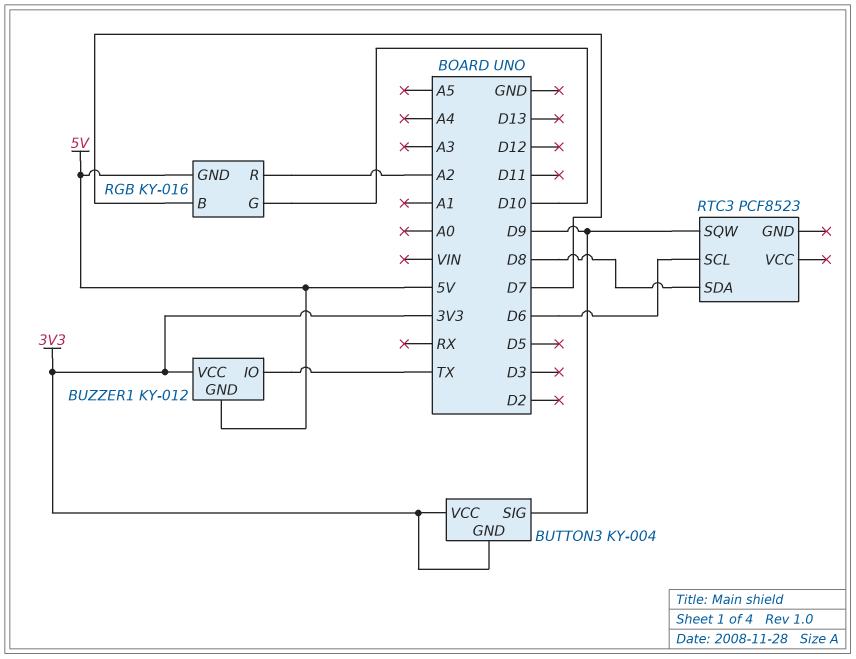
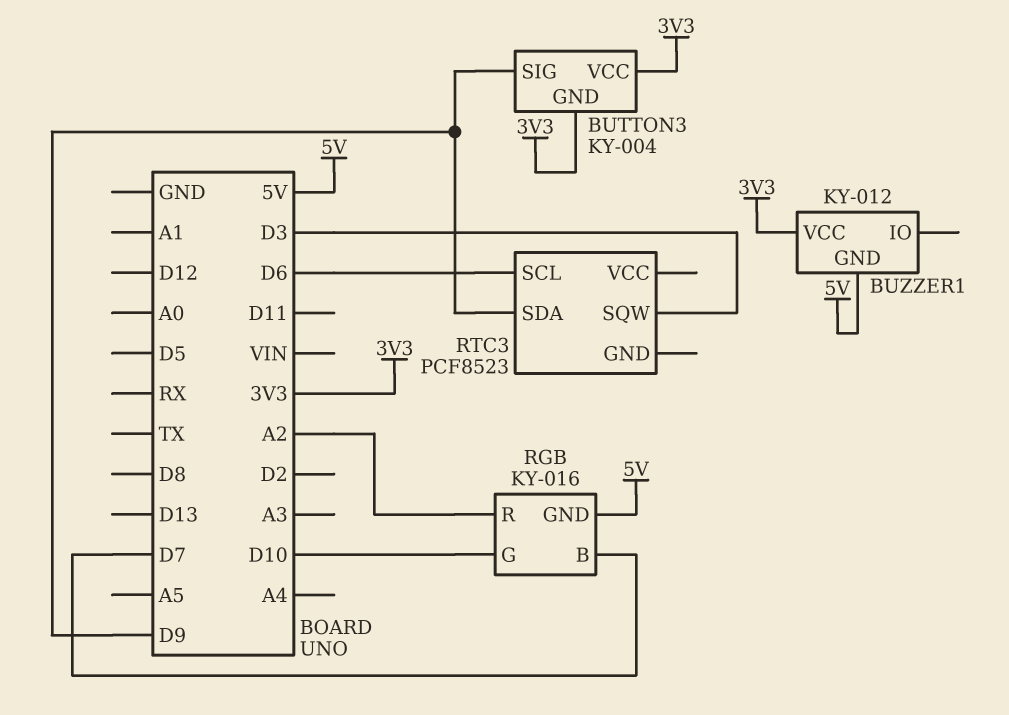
BUZZER1 pin IO: TX -> none
RTC3 pin SDA: D8 -> D9
RTC3 pin SQW: D9 -> D3

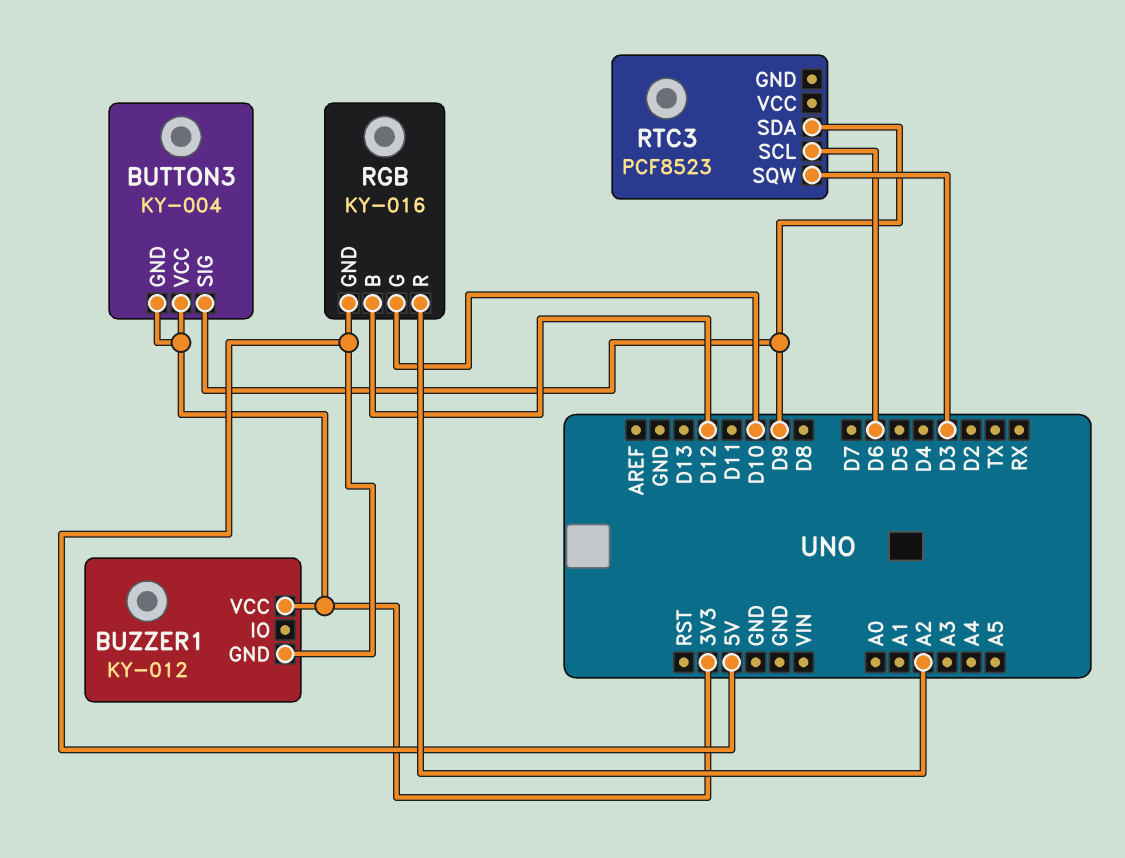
RGB pin B: D7 -> D12

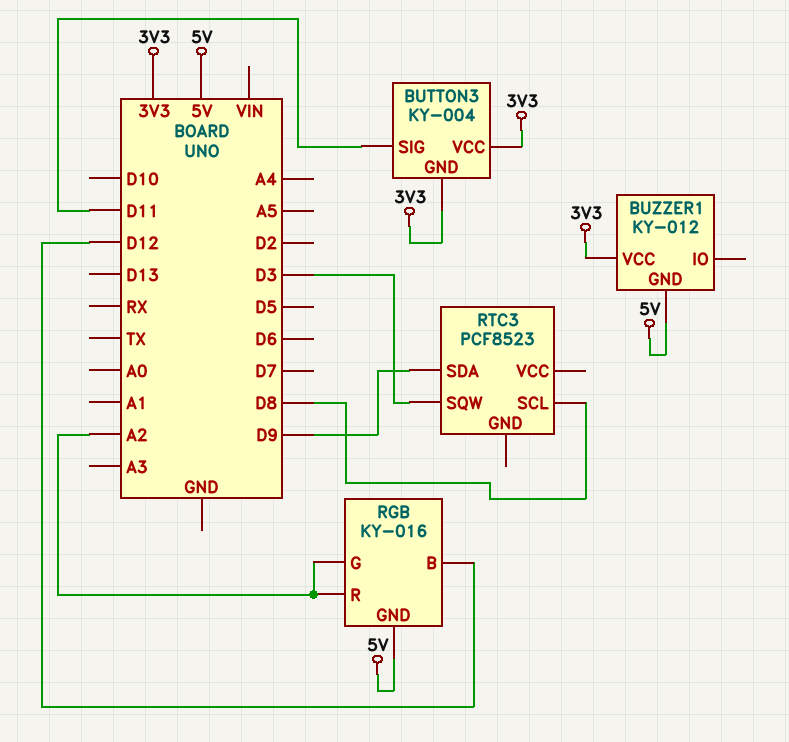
BUTTON3 pin SIG: D9 -> D11
RGB pin G: D10 -> A2
RTC3 pin SCL: D6 -> D8

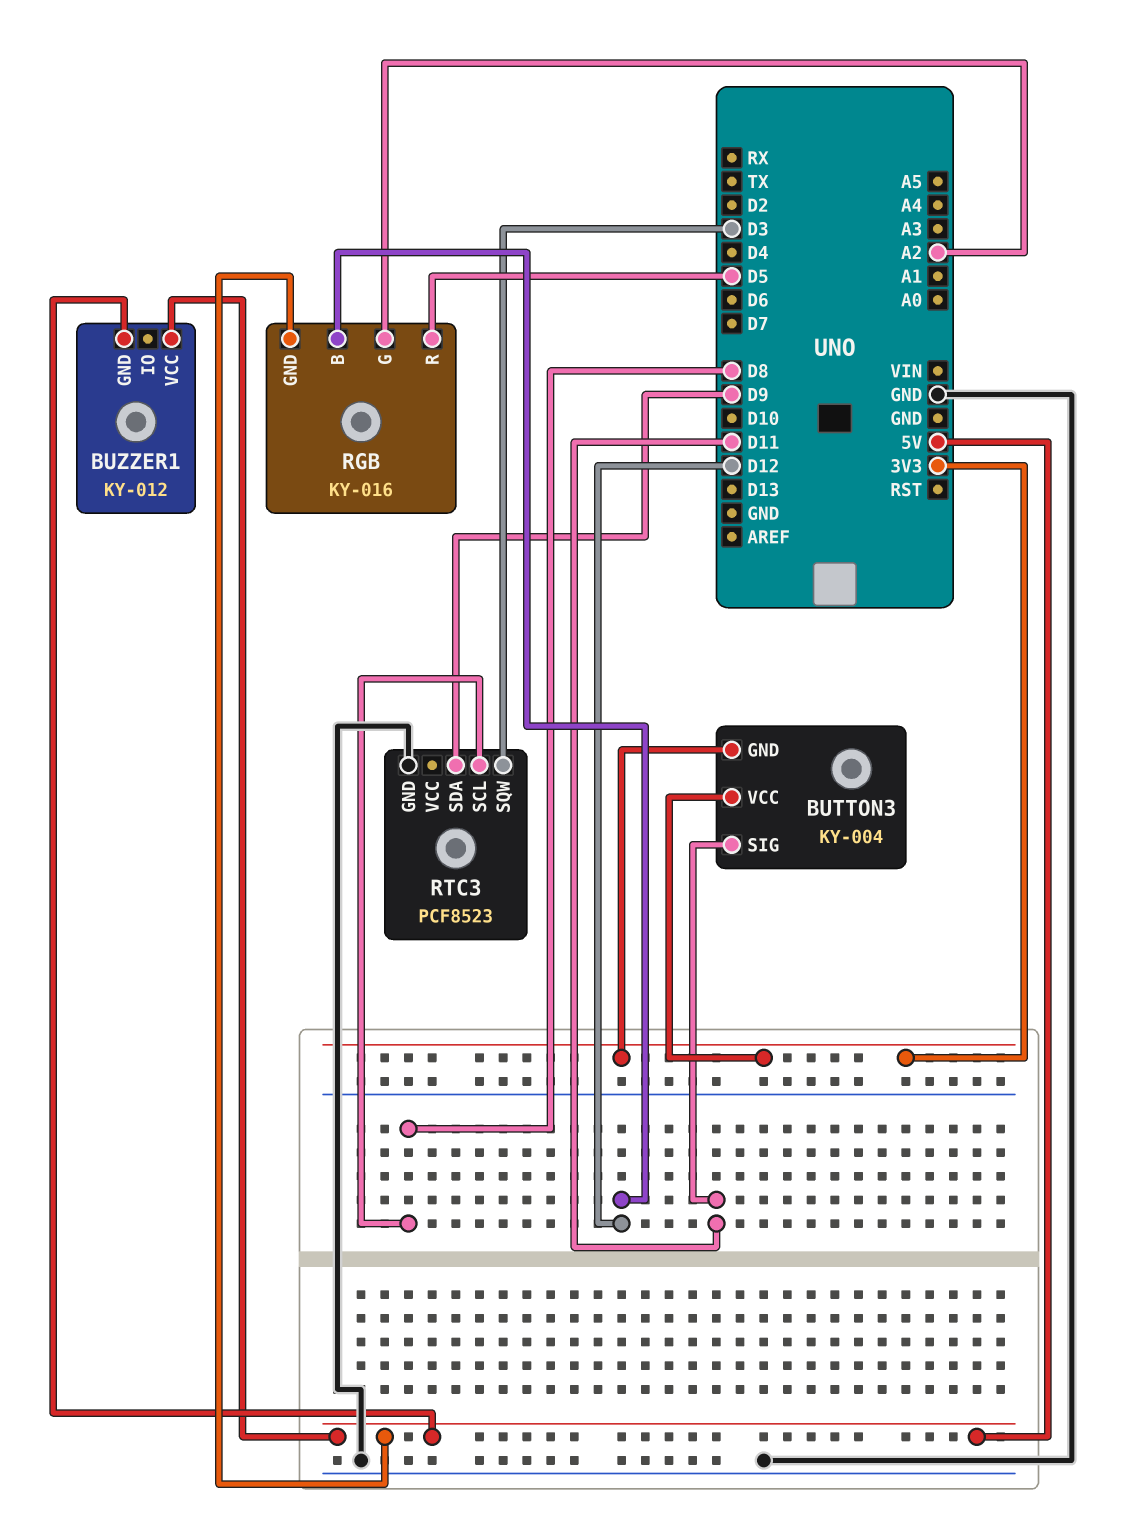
BUZZER1 pin VCC: 3V3 -> 5V
RGB pin R: A2 -> D5
RTC3 pin GND: none -> GND

